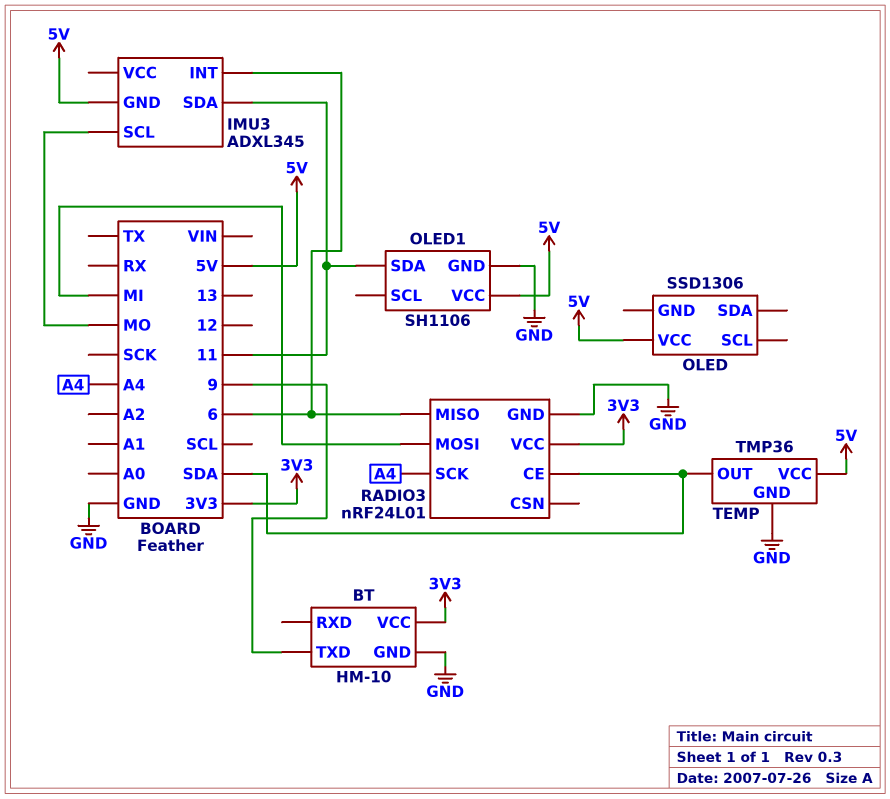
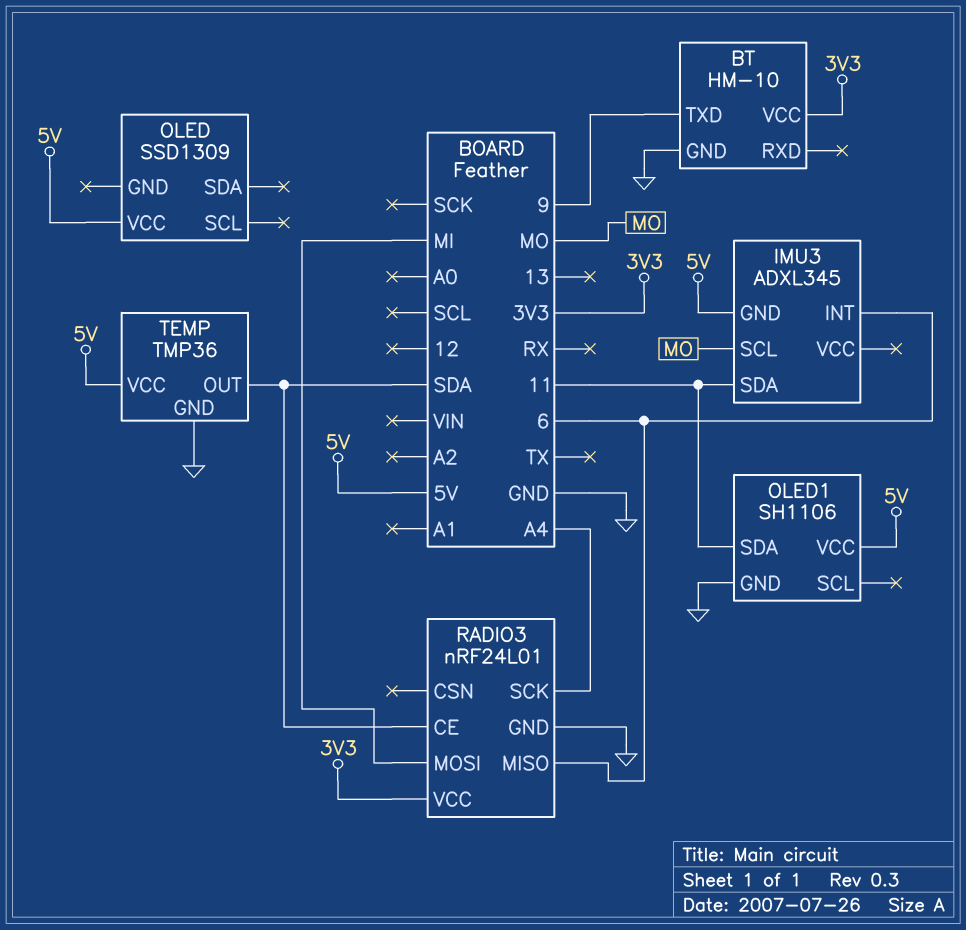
OLED: SSD1306 -> SSD1309

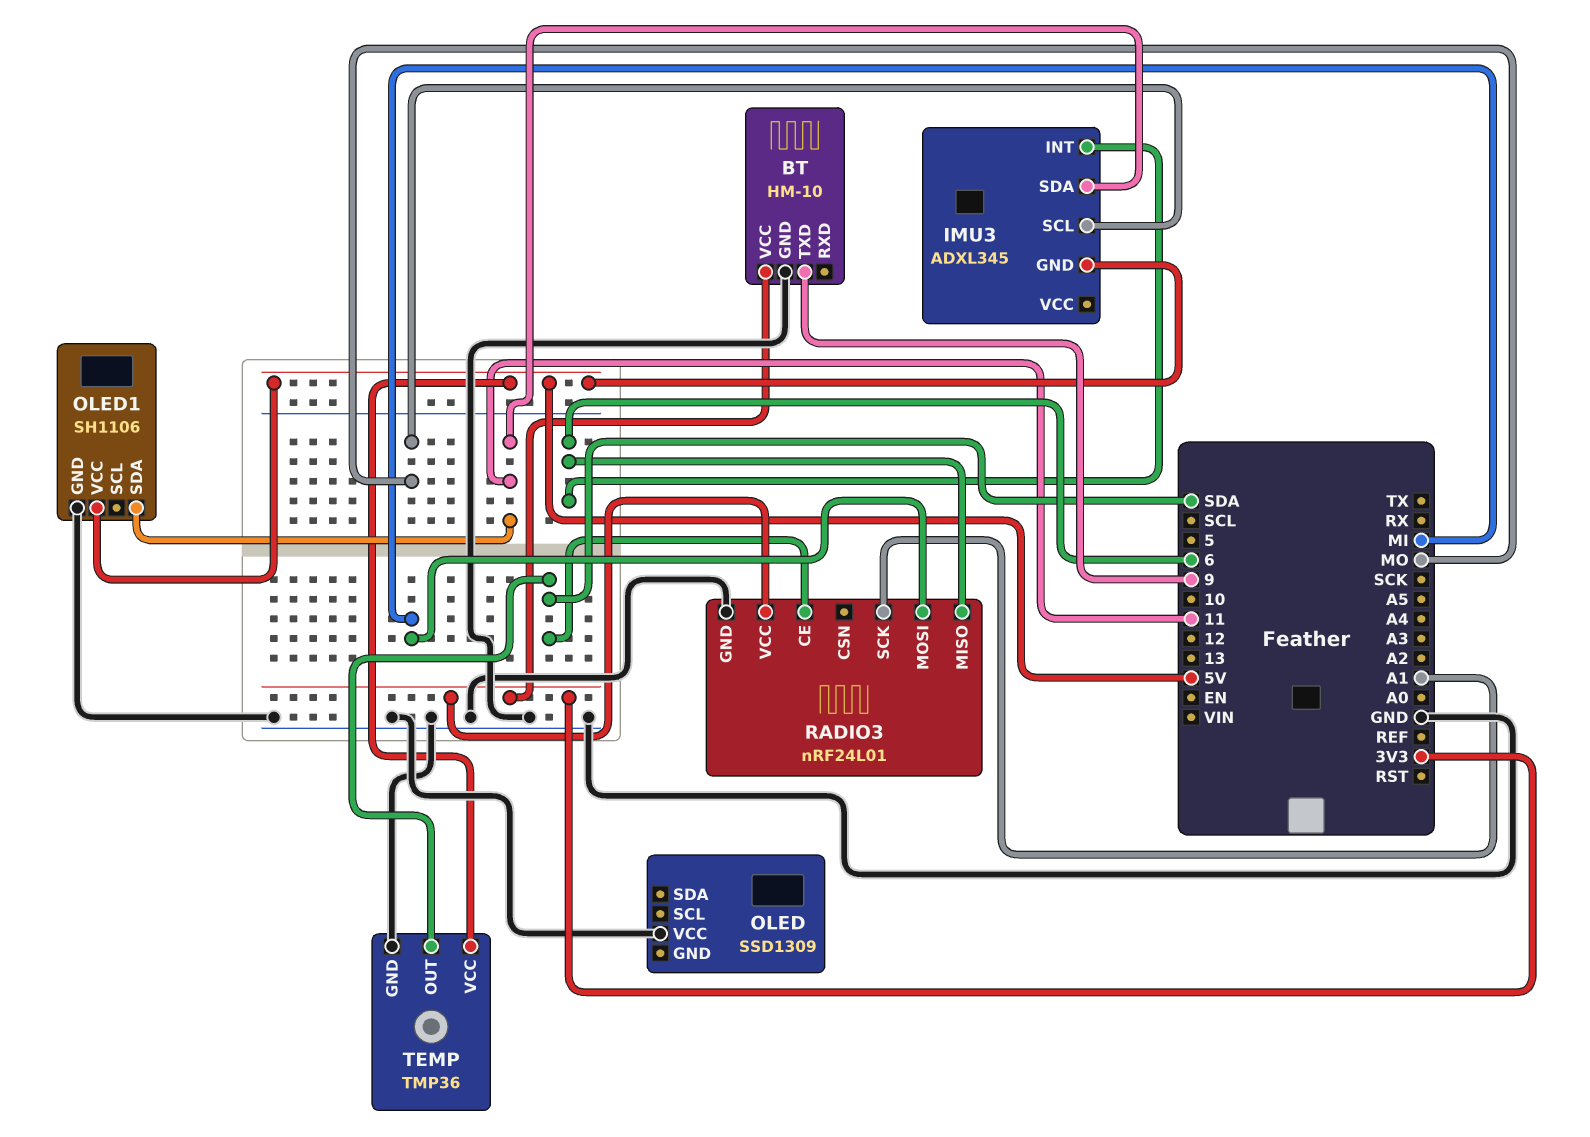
OLED pin VCC: 5V -> GND
RADIO3 pin SCK: A4 -> A1

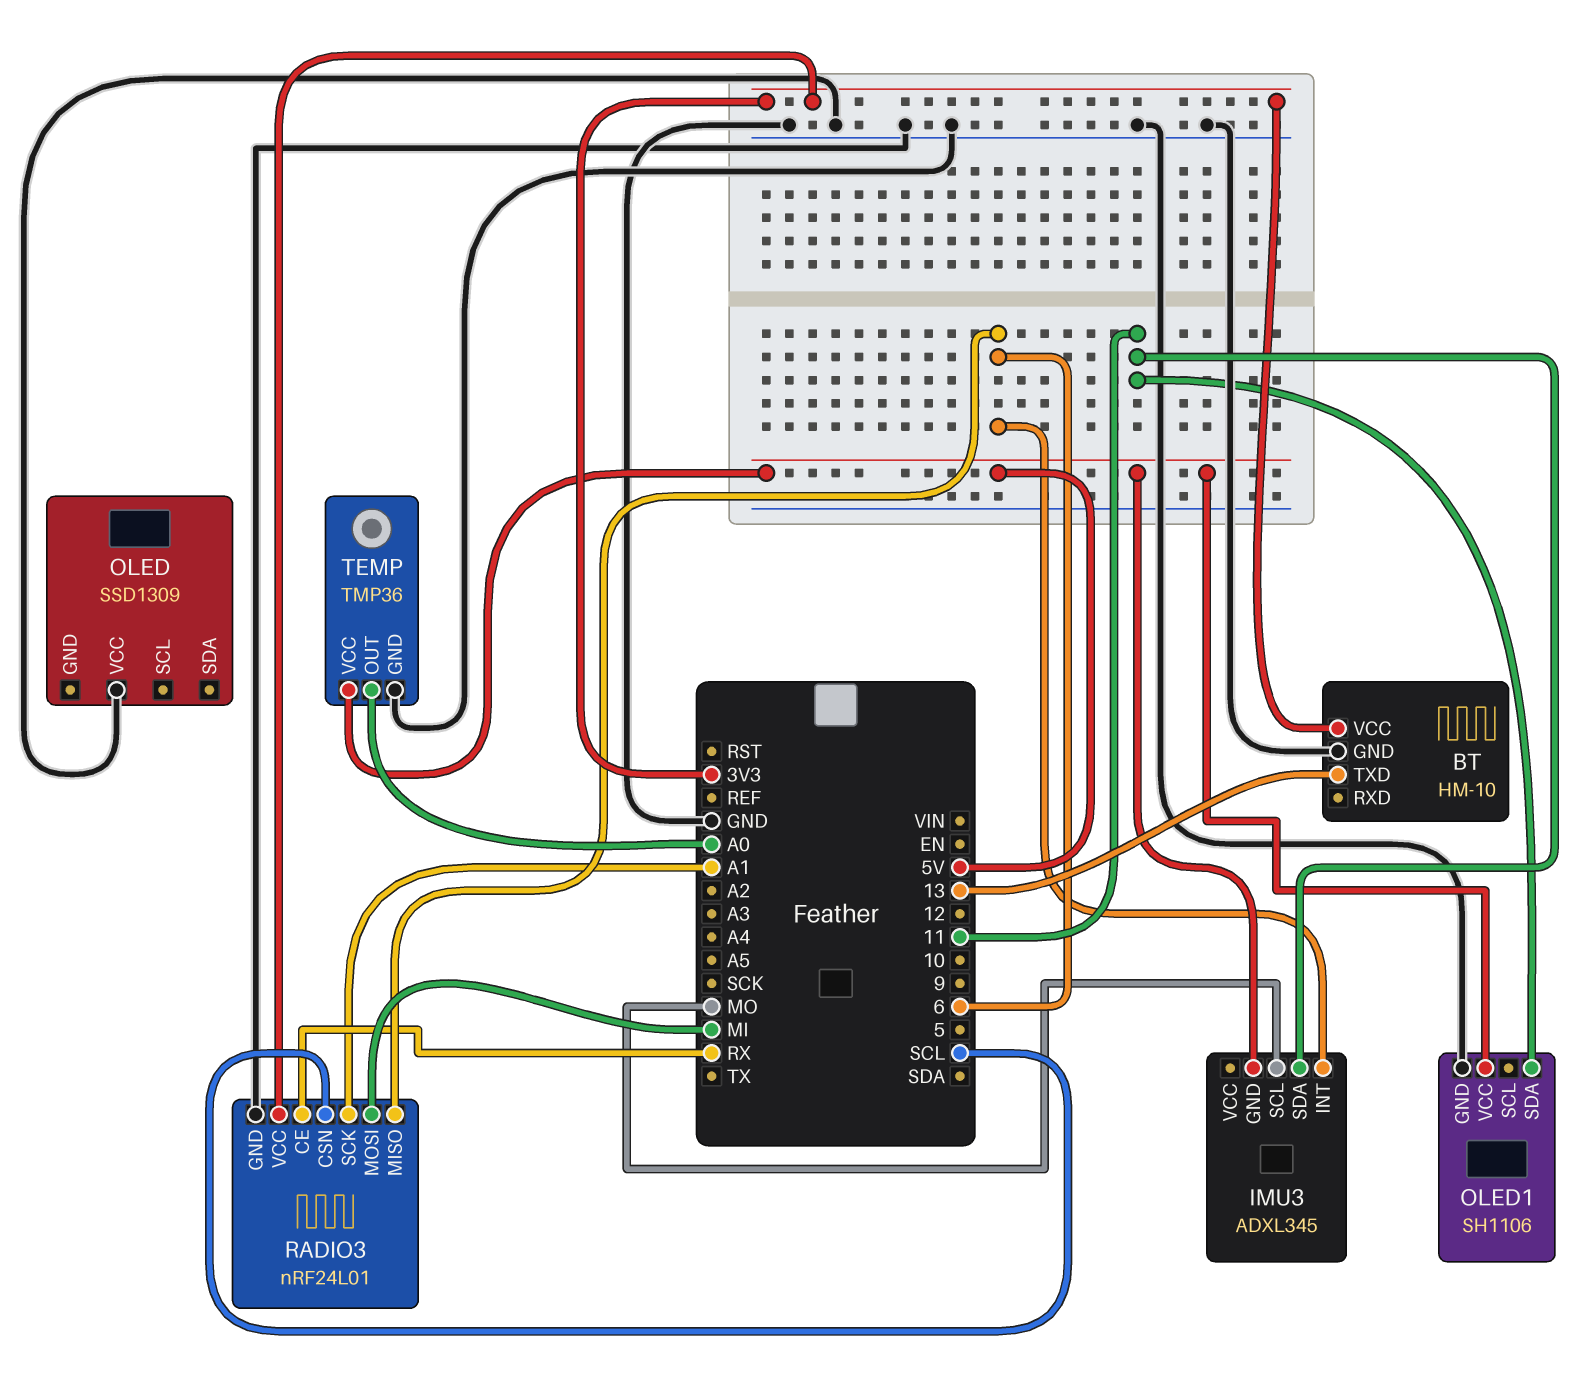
BT pin TXD: 9 -> 13
RADIO3 pin CE: SDA -> RX
RADIO3 pin CSN: none -> SCL
TEMP pin OUT: SDA -> A0

